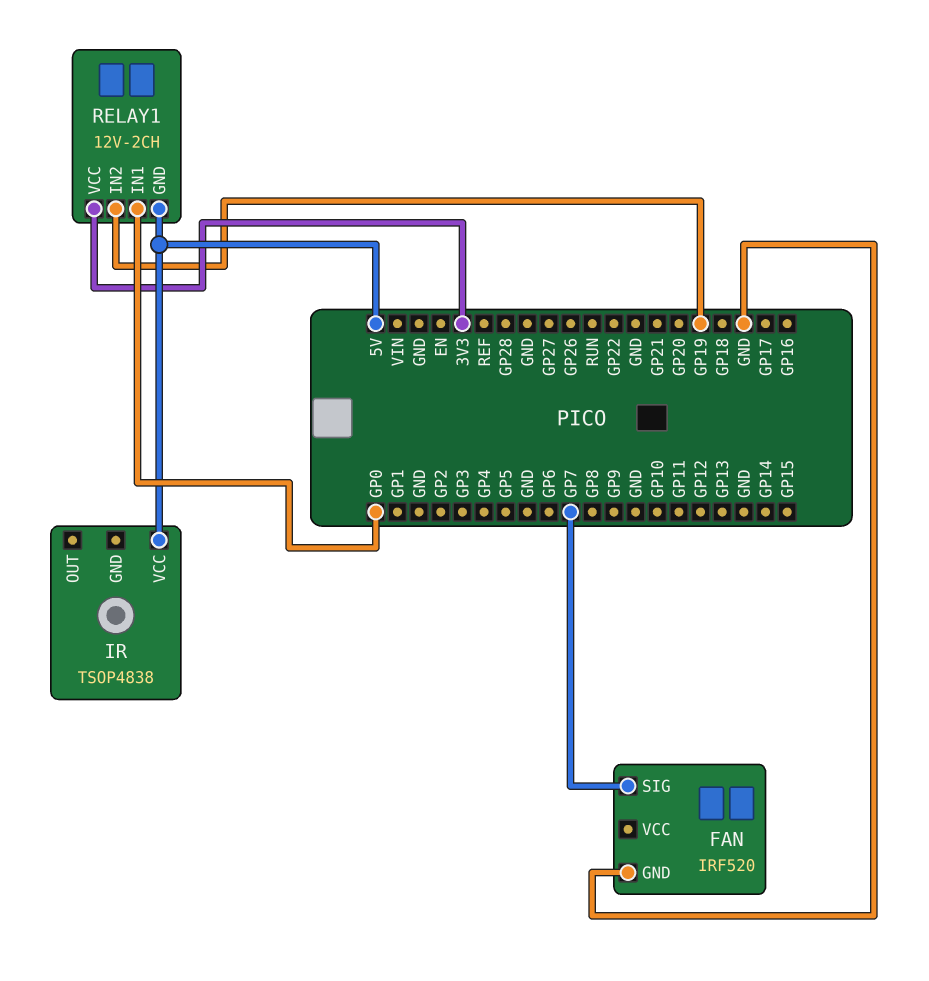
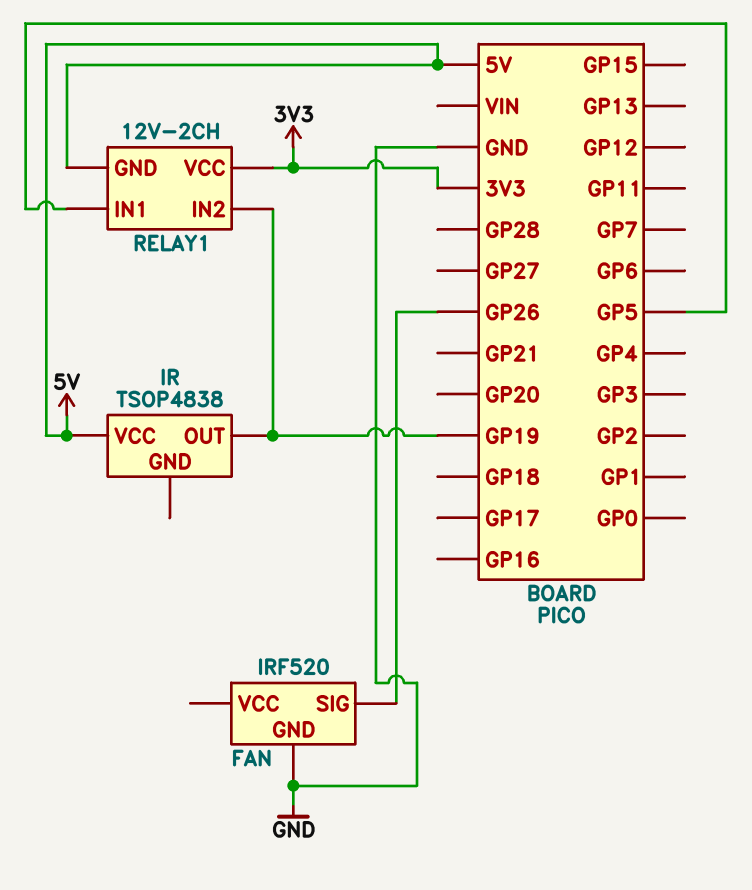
FAN pin SIG: GP7 -> GP26
IR pin OUT: none -> GP19
RELAY1 pin IN1: GP0 -> GP5

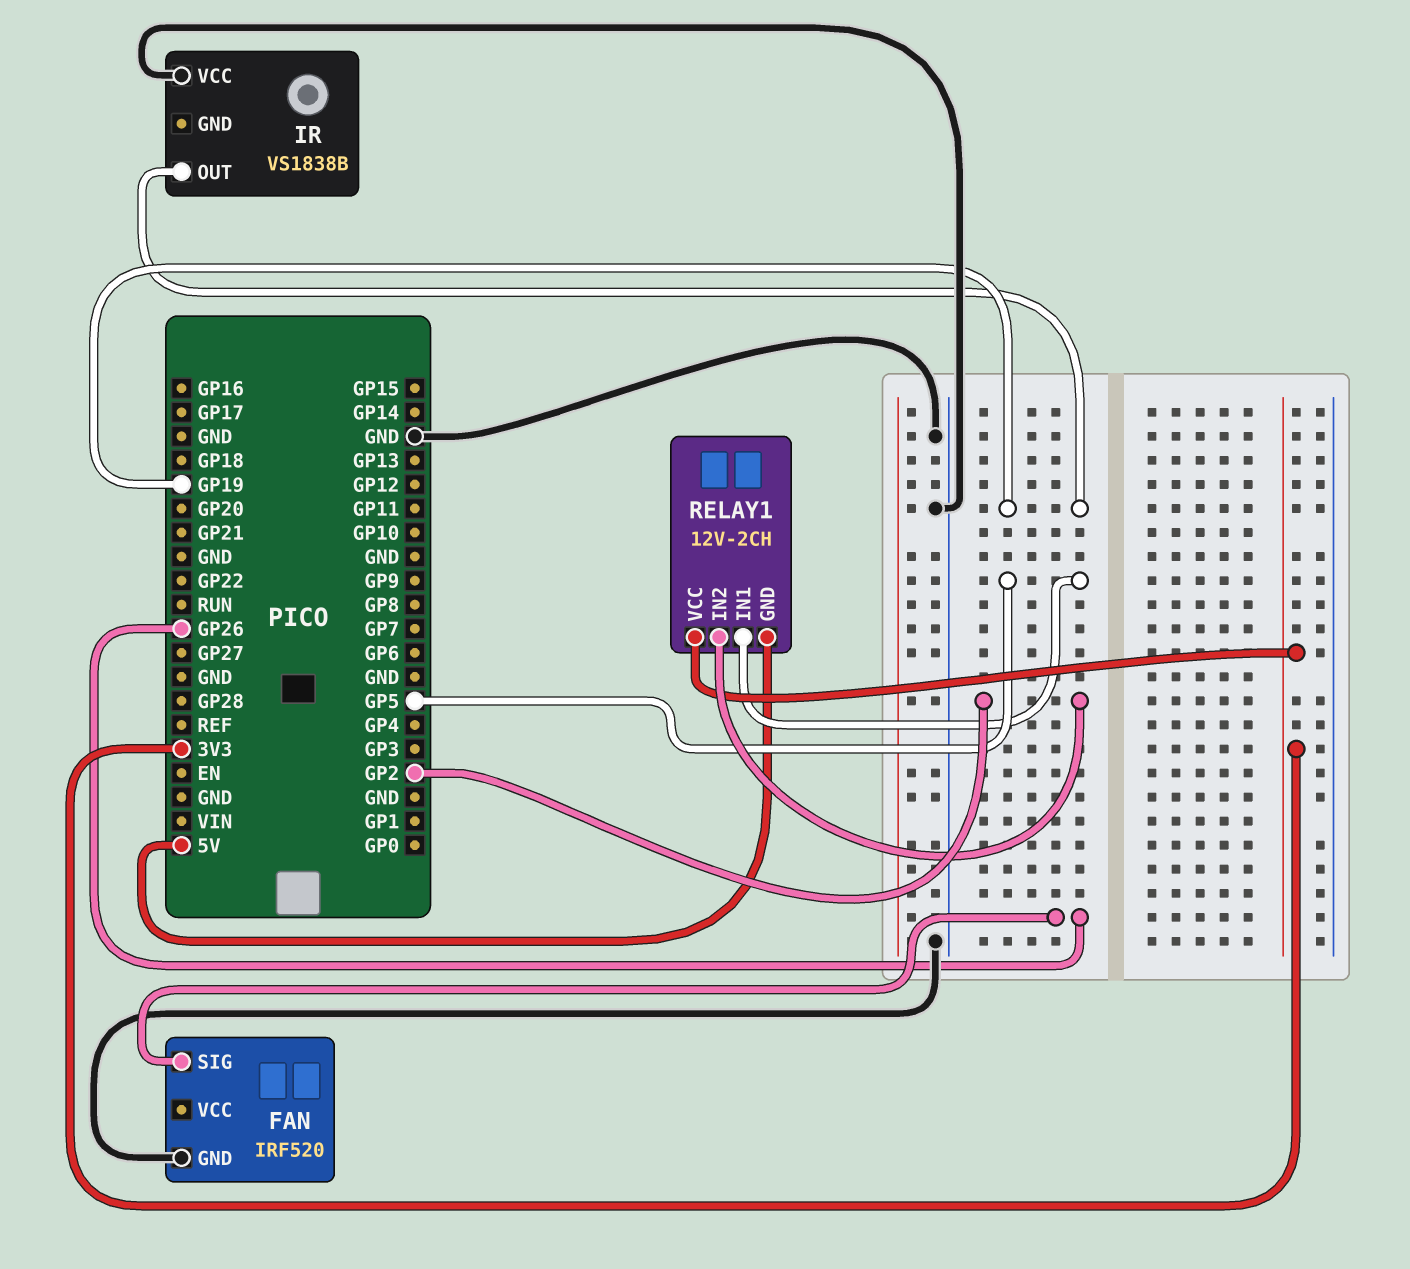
IR: TSOP4838 -> VS1838B
IR pin VCC: 5V -> GND
RELAY1 pin IN2: GP19 -> GP2

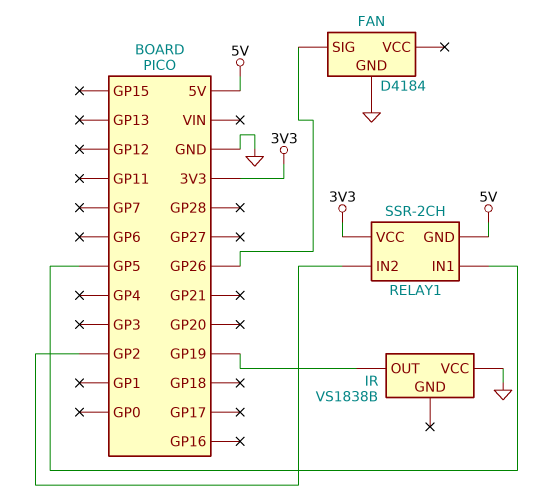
FAN: IRF520 -> D4184
RELAY1: 12V-2CH -> SSR-2CH

